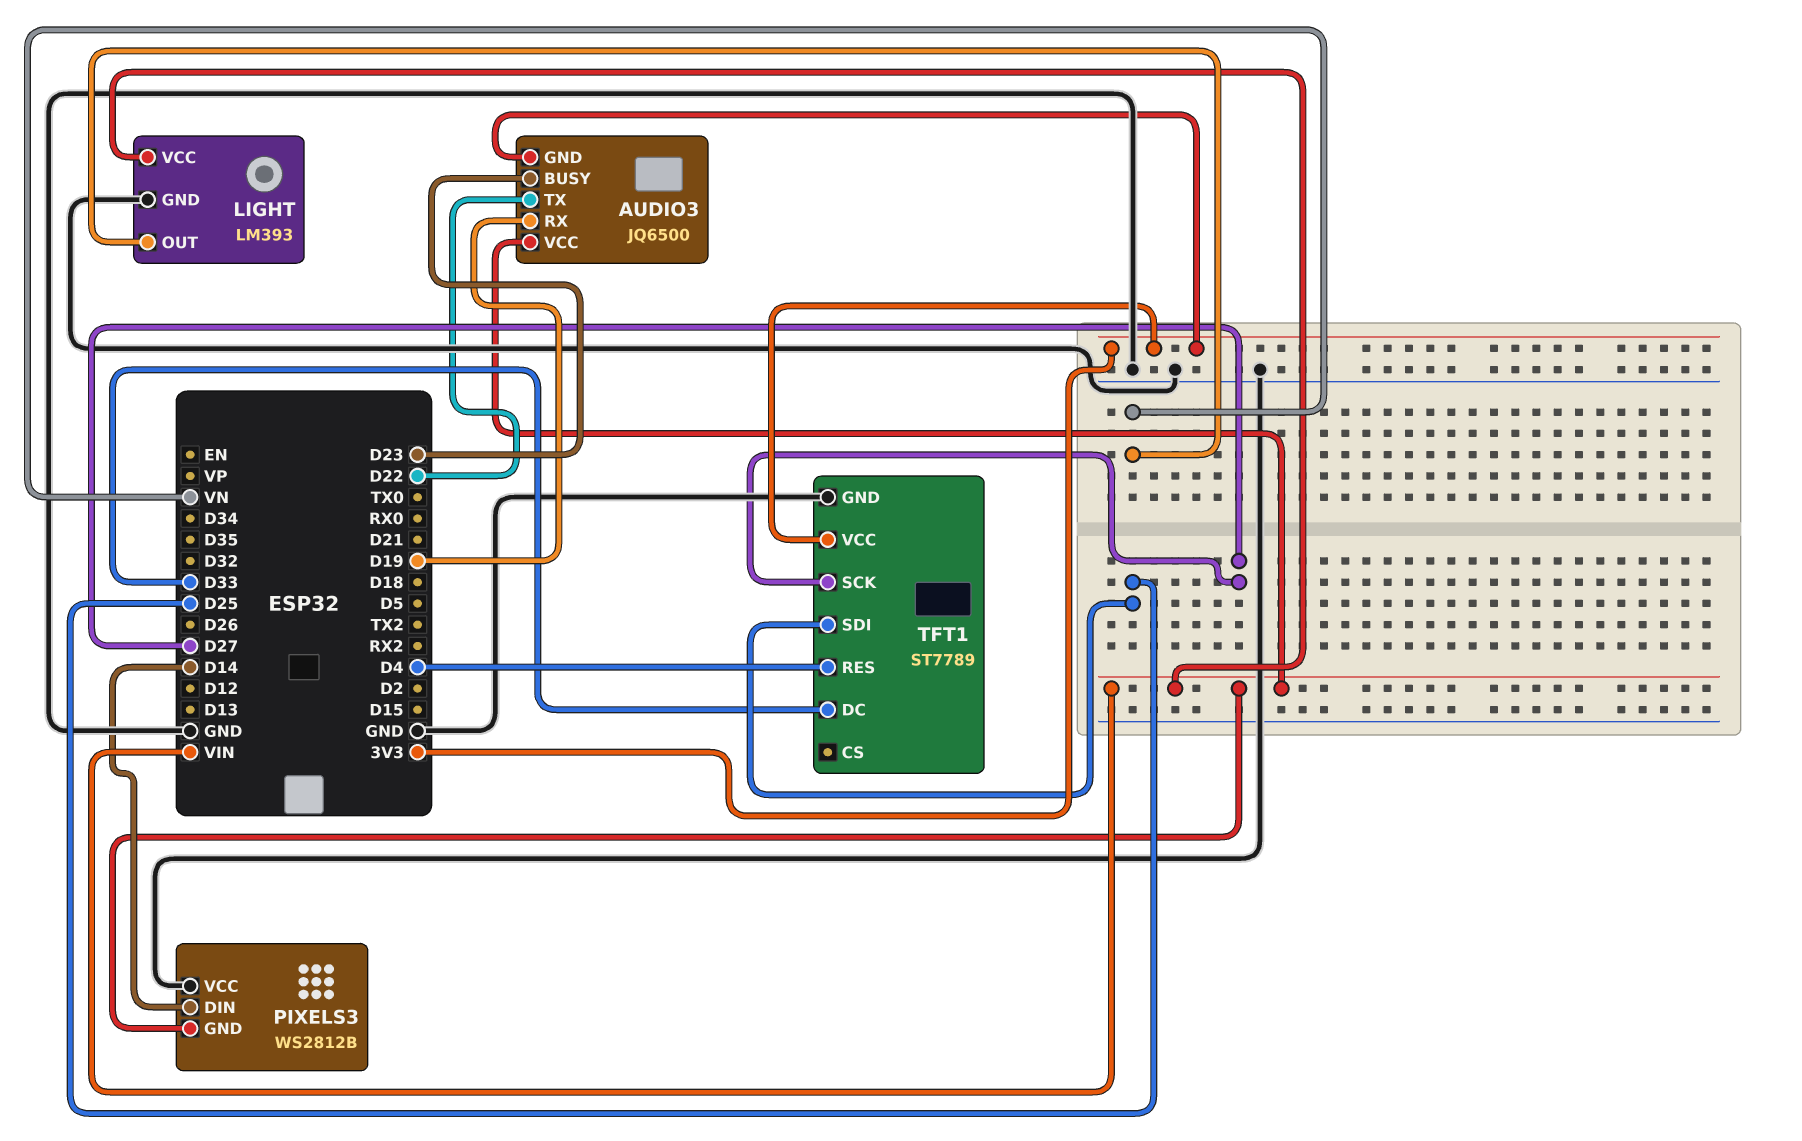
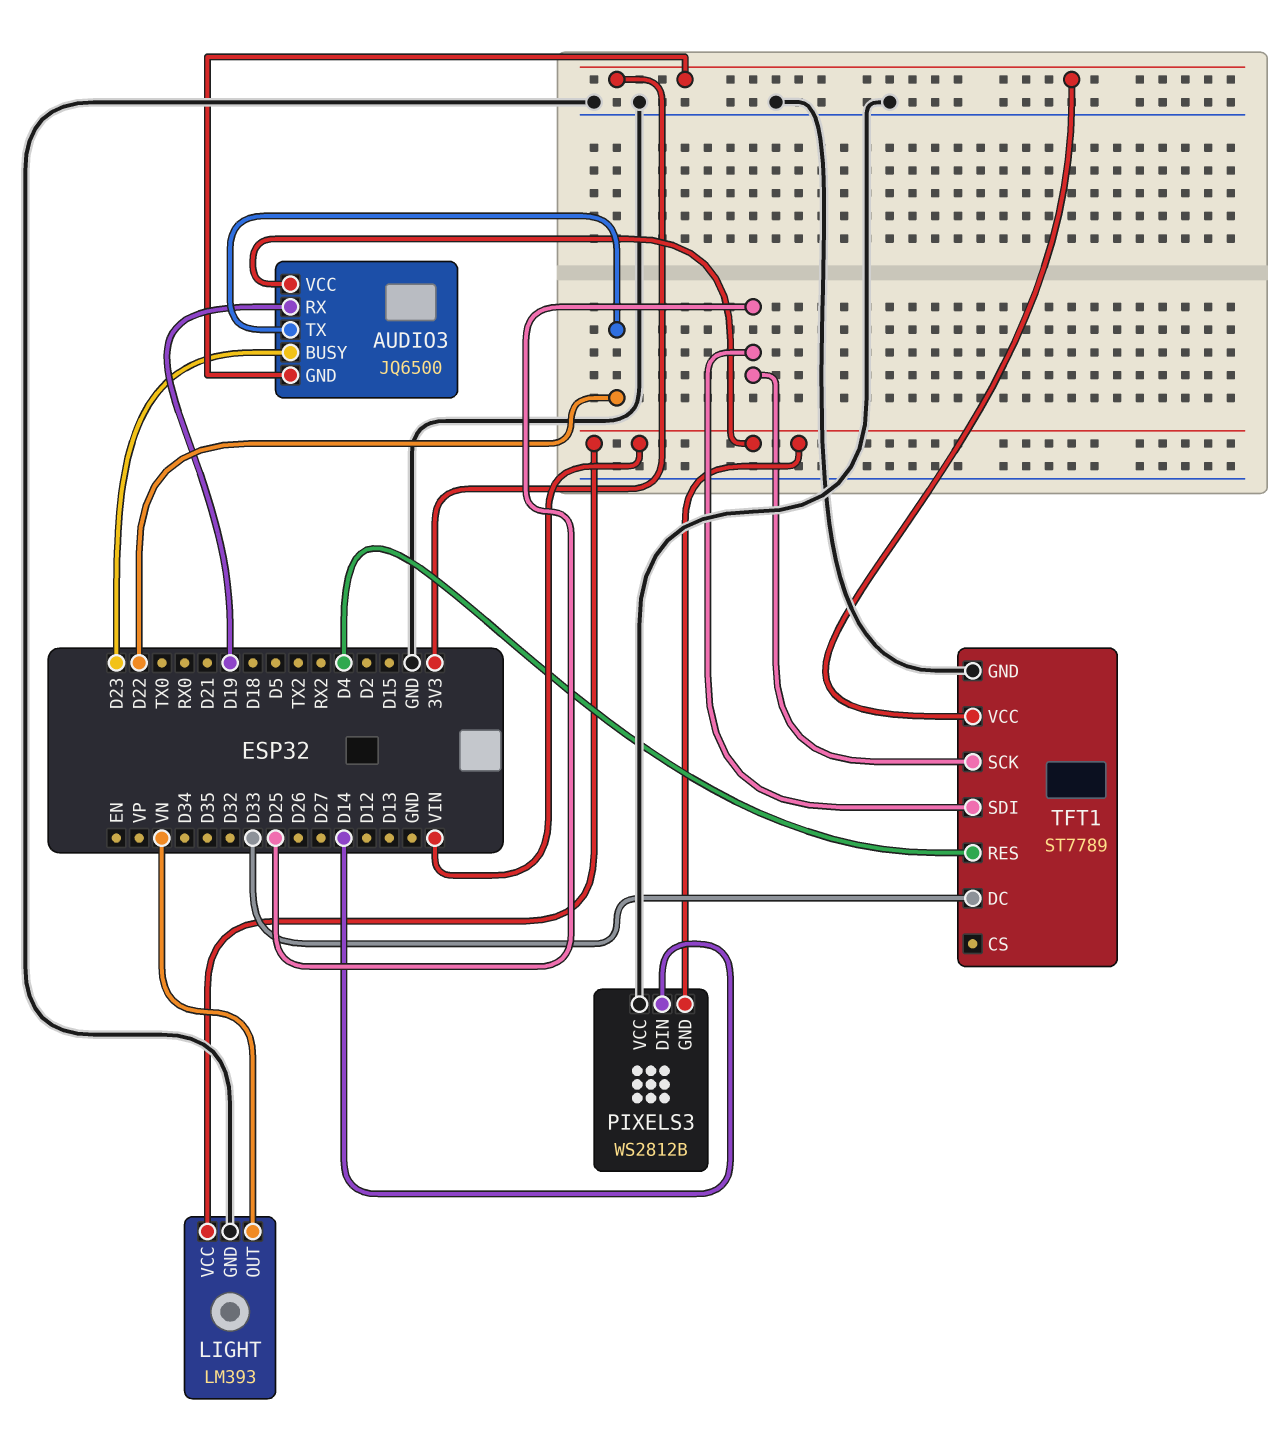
TFT1 pin SCK: D27 -> D25

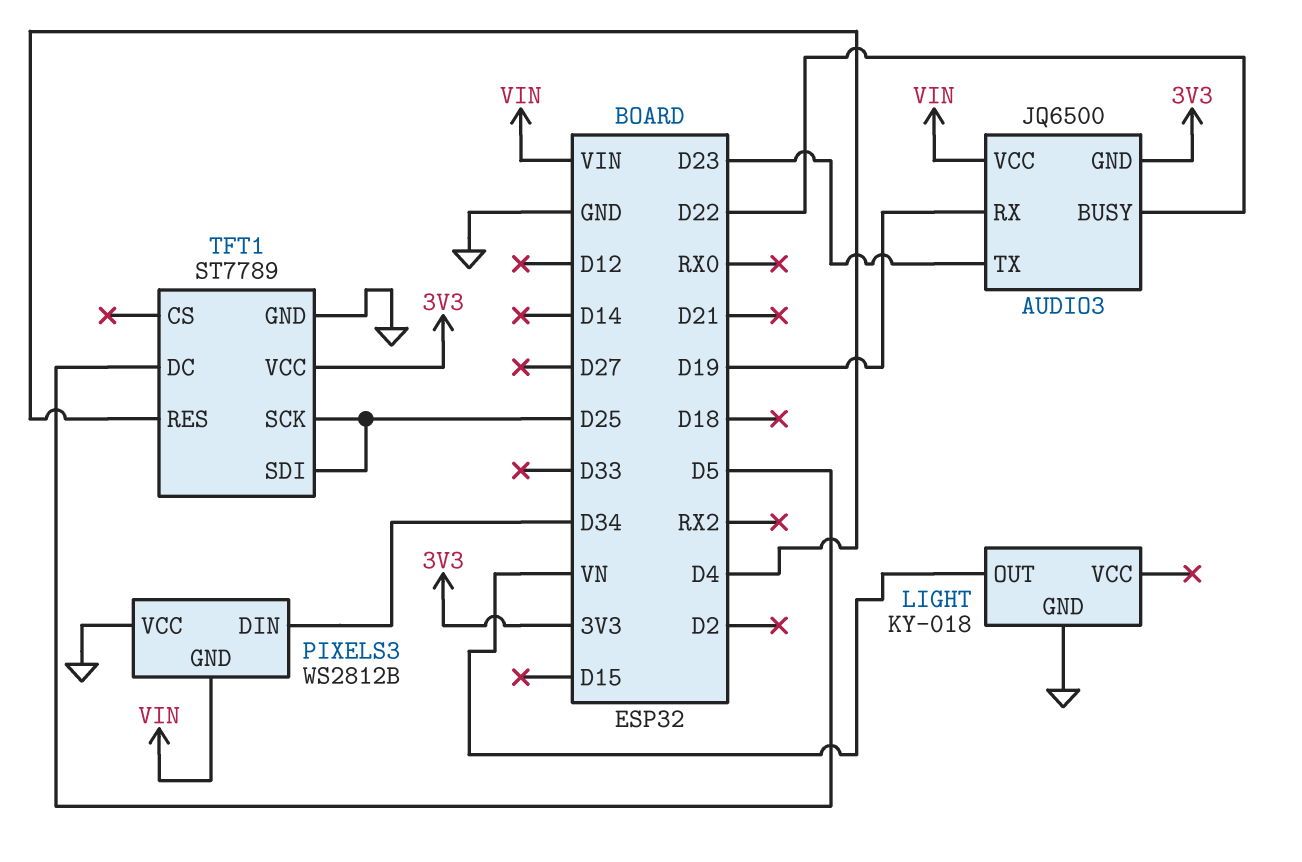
AUDIO3 pin BUSY: D23 -> D22
AUDIO3 pin TX: D22 -> D23
LIGHT: LM393 -> KY-018
LIGHT pin VCC: VIN -> none
PIXELS3 pin DIN: D14 -> D34
TFT1 pin DC: D33 -> D5

